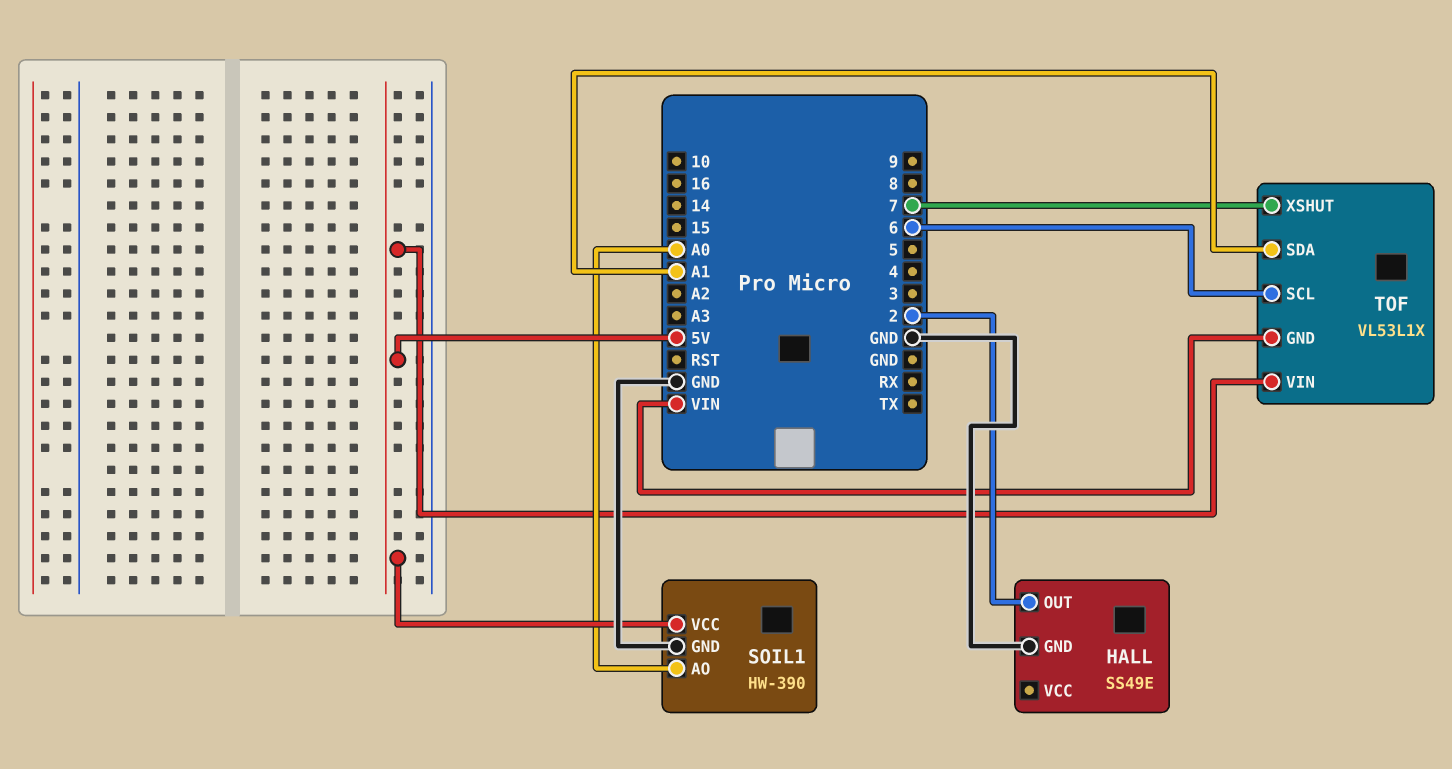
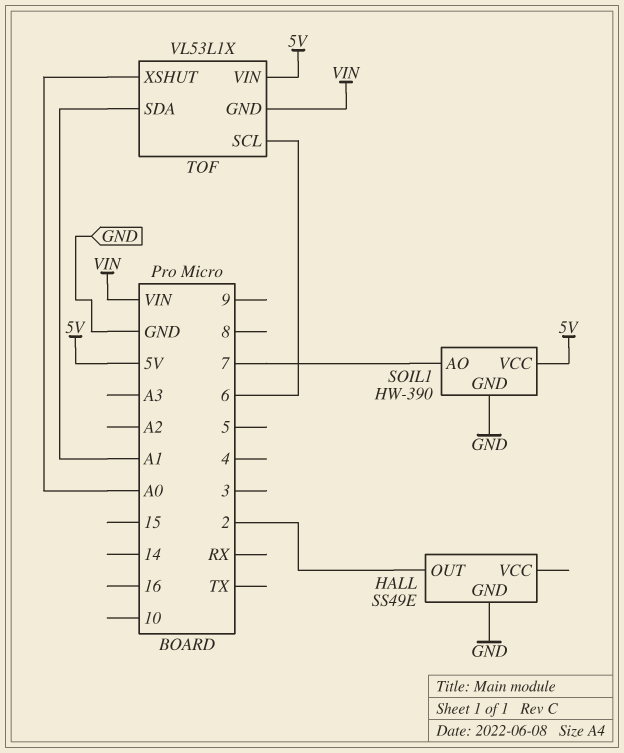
SOIL1 pin AO: A0 -> 7
TOF pin XSHUT: 7 -> A0

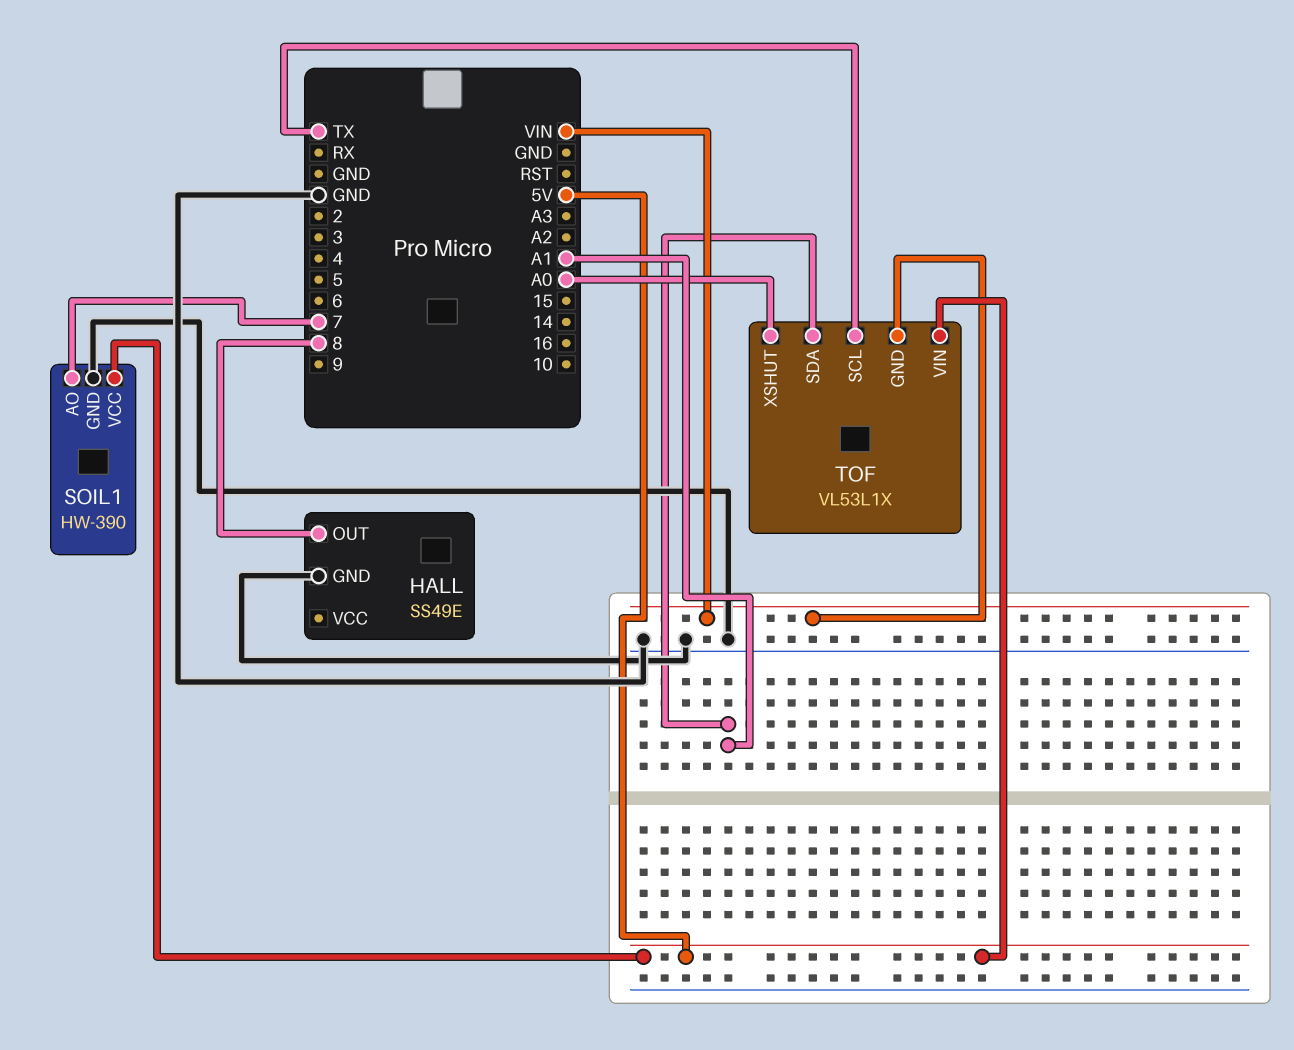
HALL pin OUT: 2 -> 8
TOF pin SCL: 6 -> TX

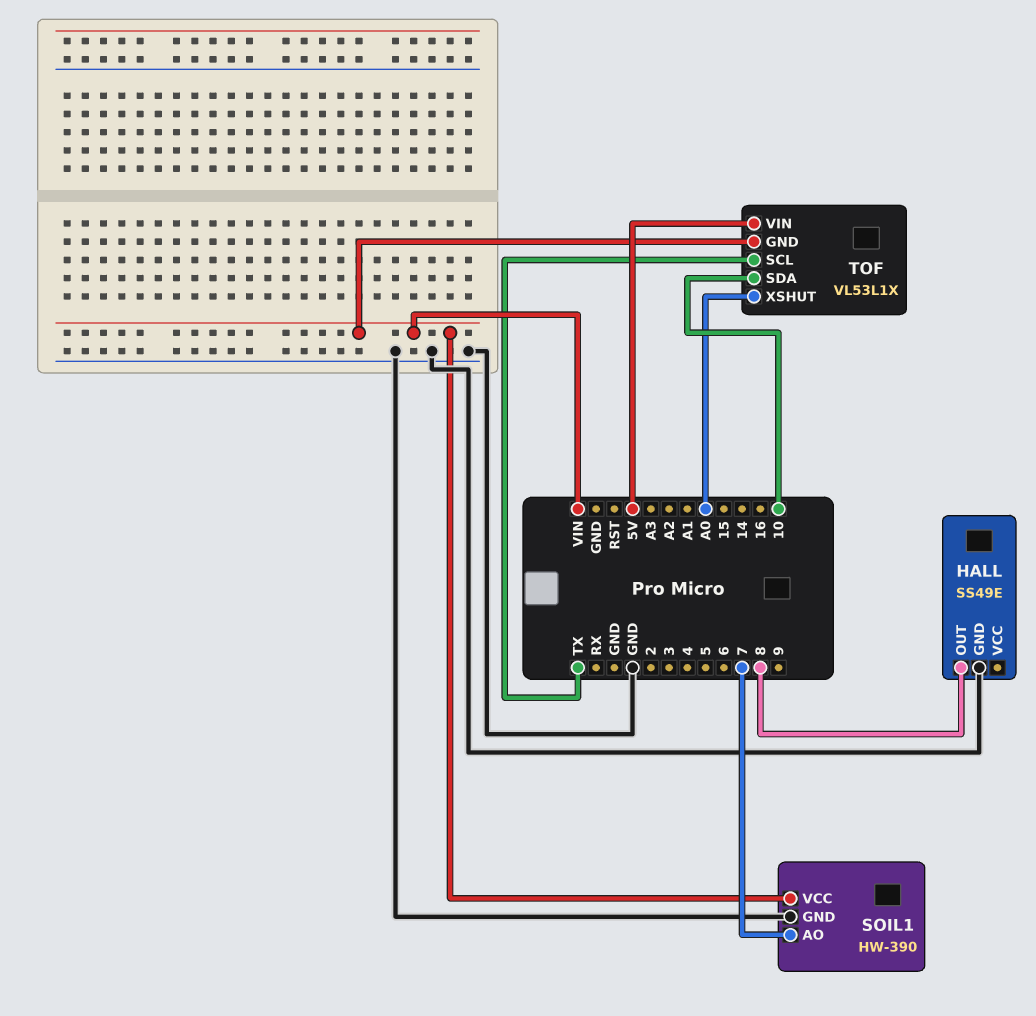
SOIL1 pin VCC: 5V -> VIN
TOF pin SDA: A1 -> 10

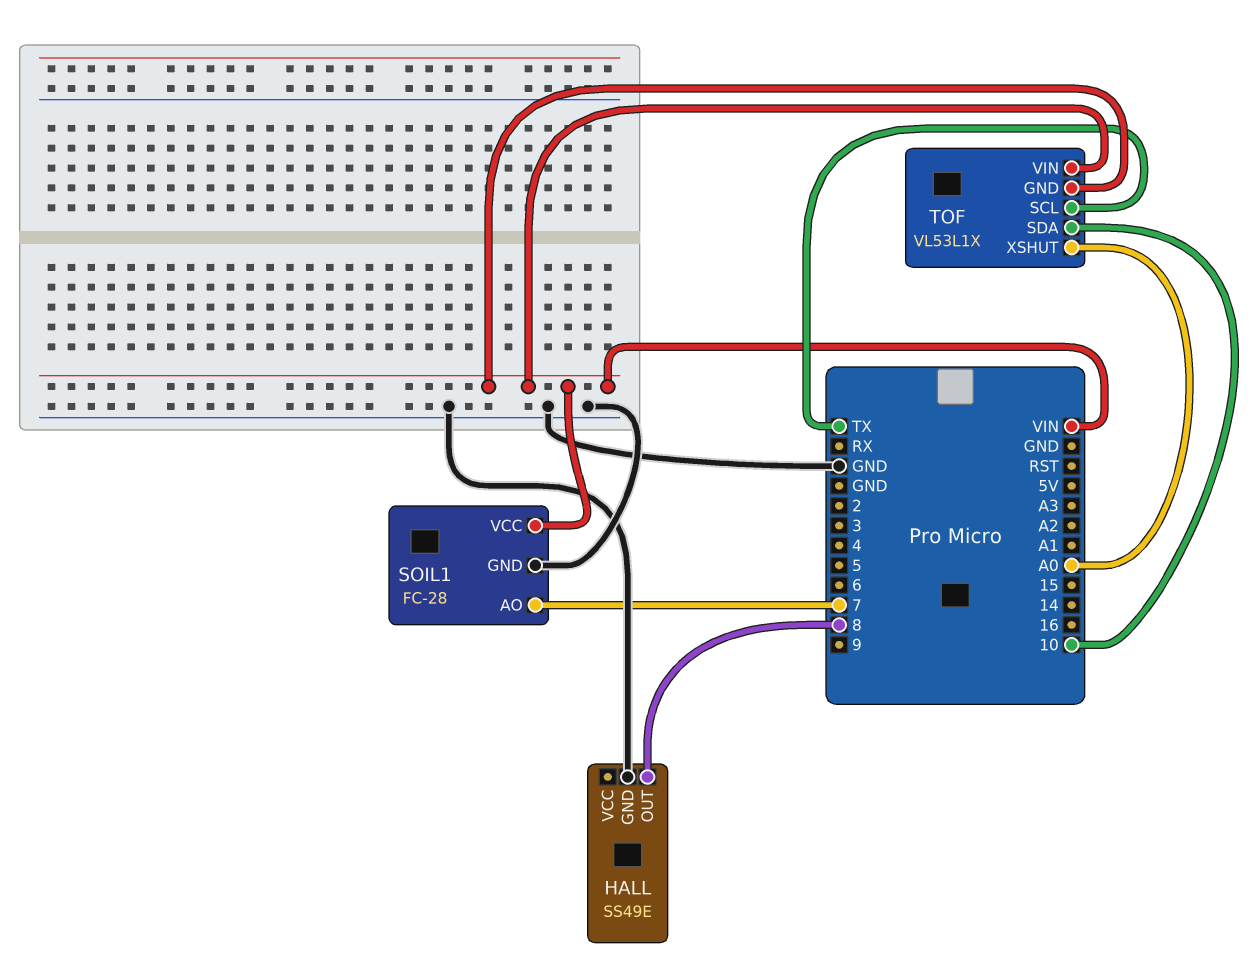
SOIL1: HW-390 -> FC-28
TOF pin VIN: 5V -> VIN

